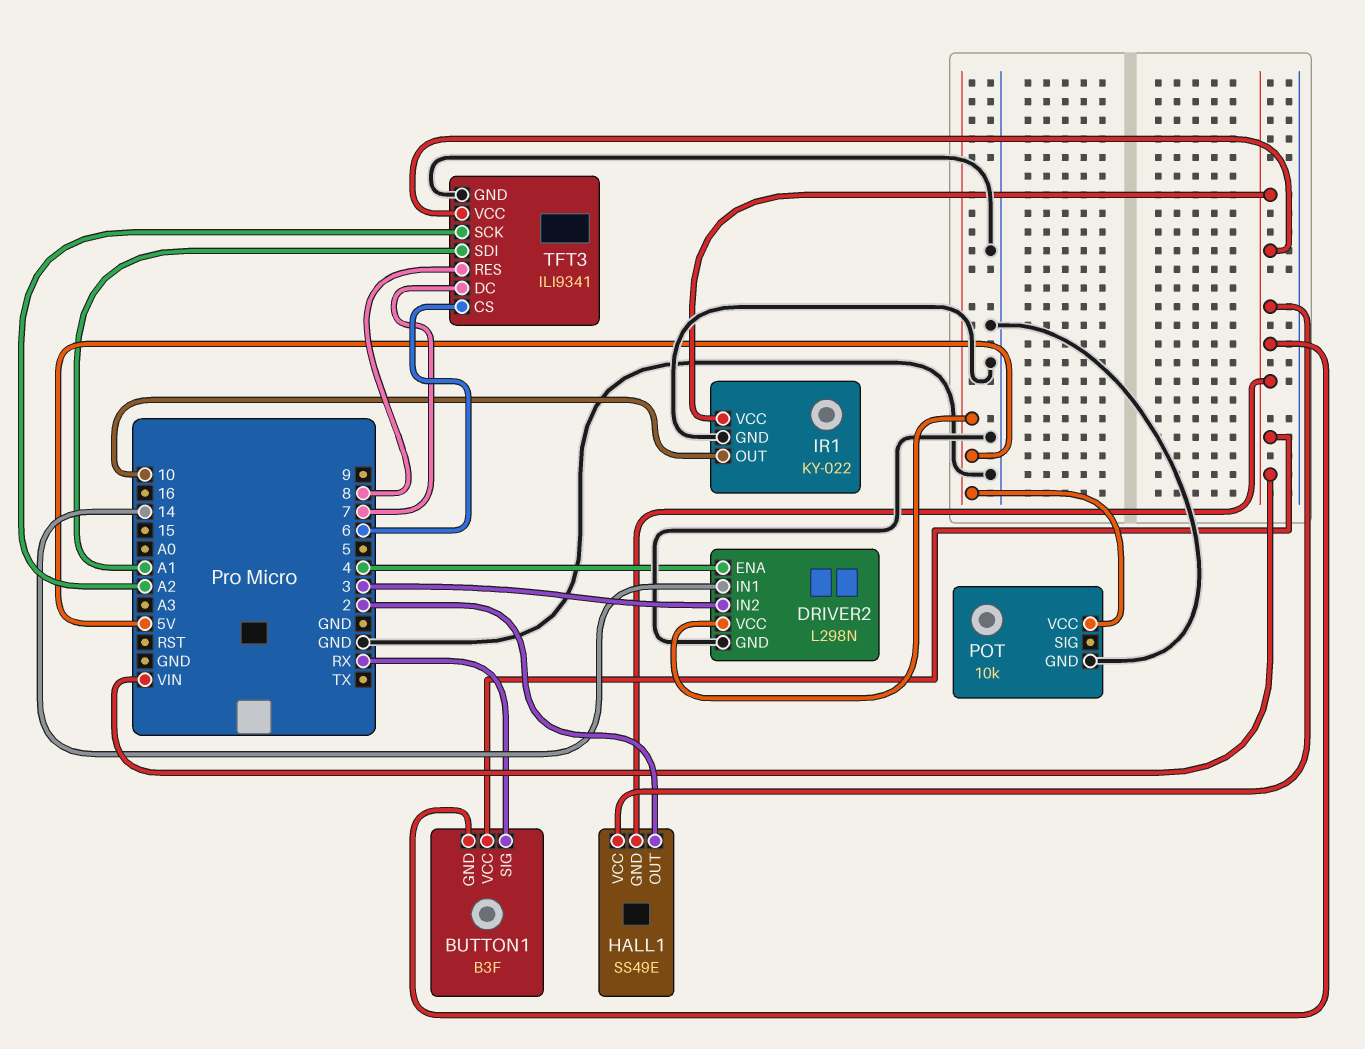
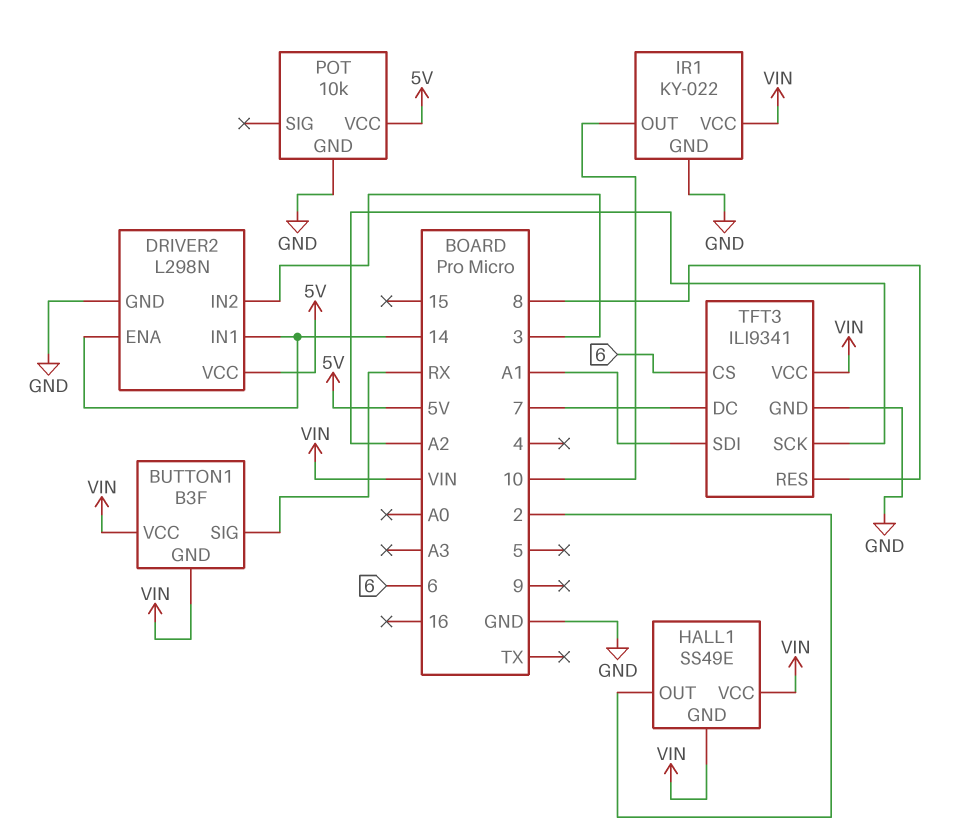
DRIVER2 pin ENA: 4 -> 14

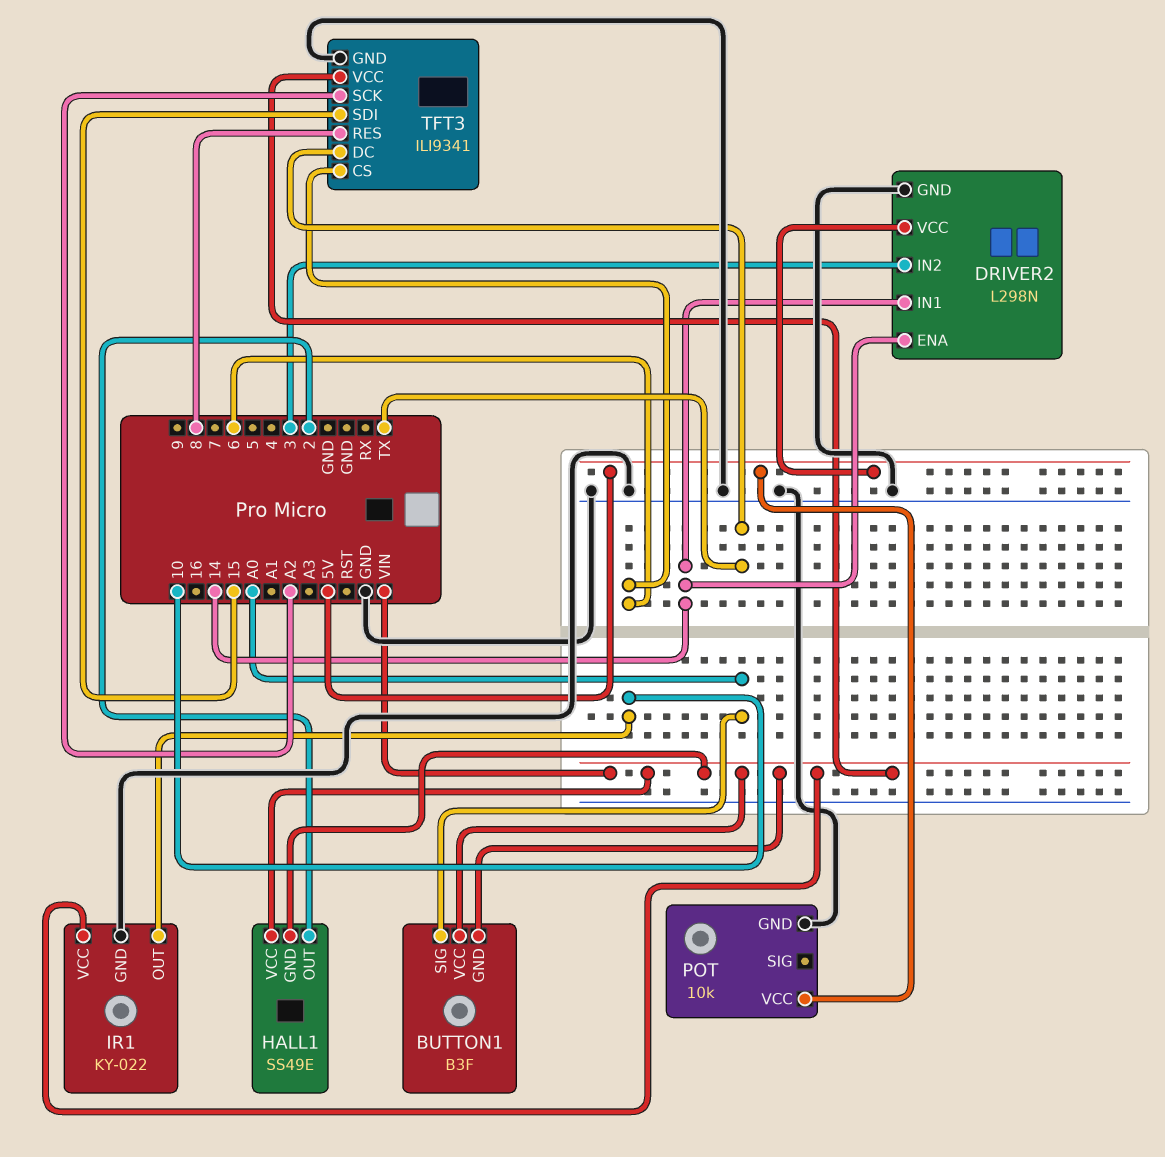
BUTTON1 pin SIG: RX -> A0
TFT3 pin DC: 7 -> TX
TFT3 pin SDI: A1 -> 15

